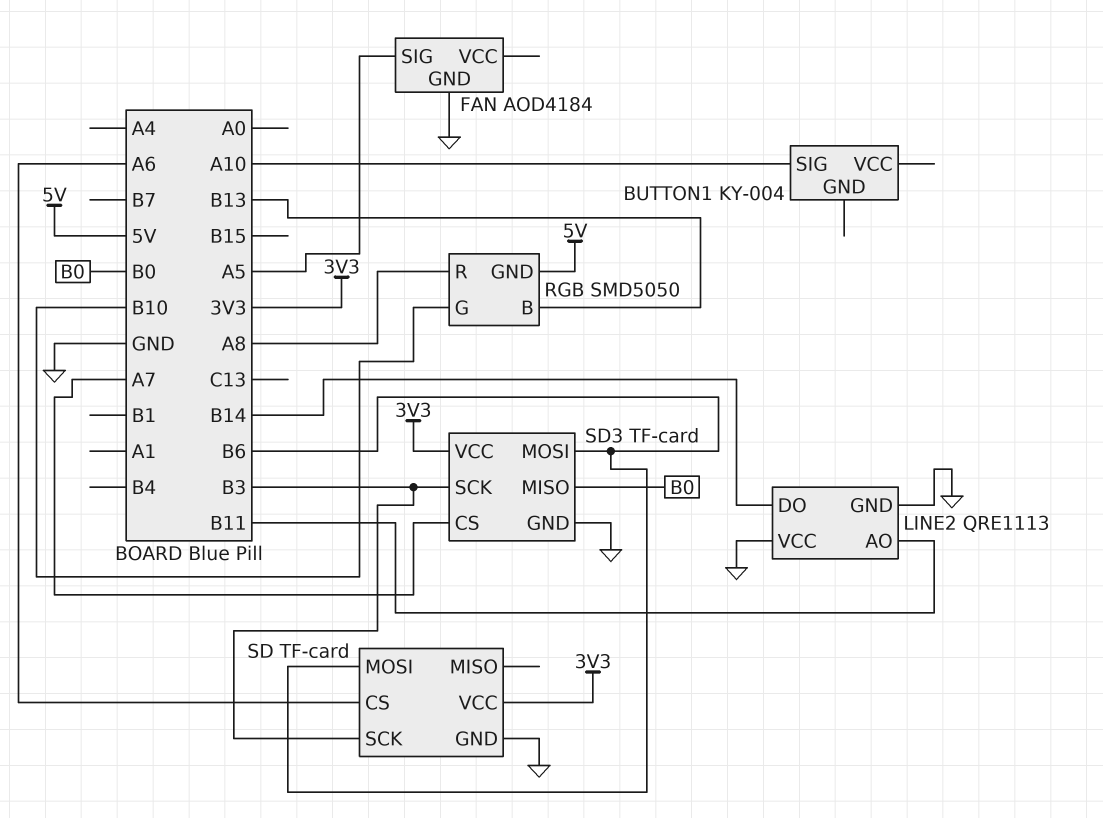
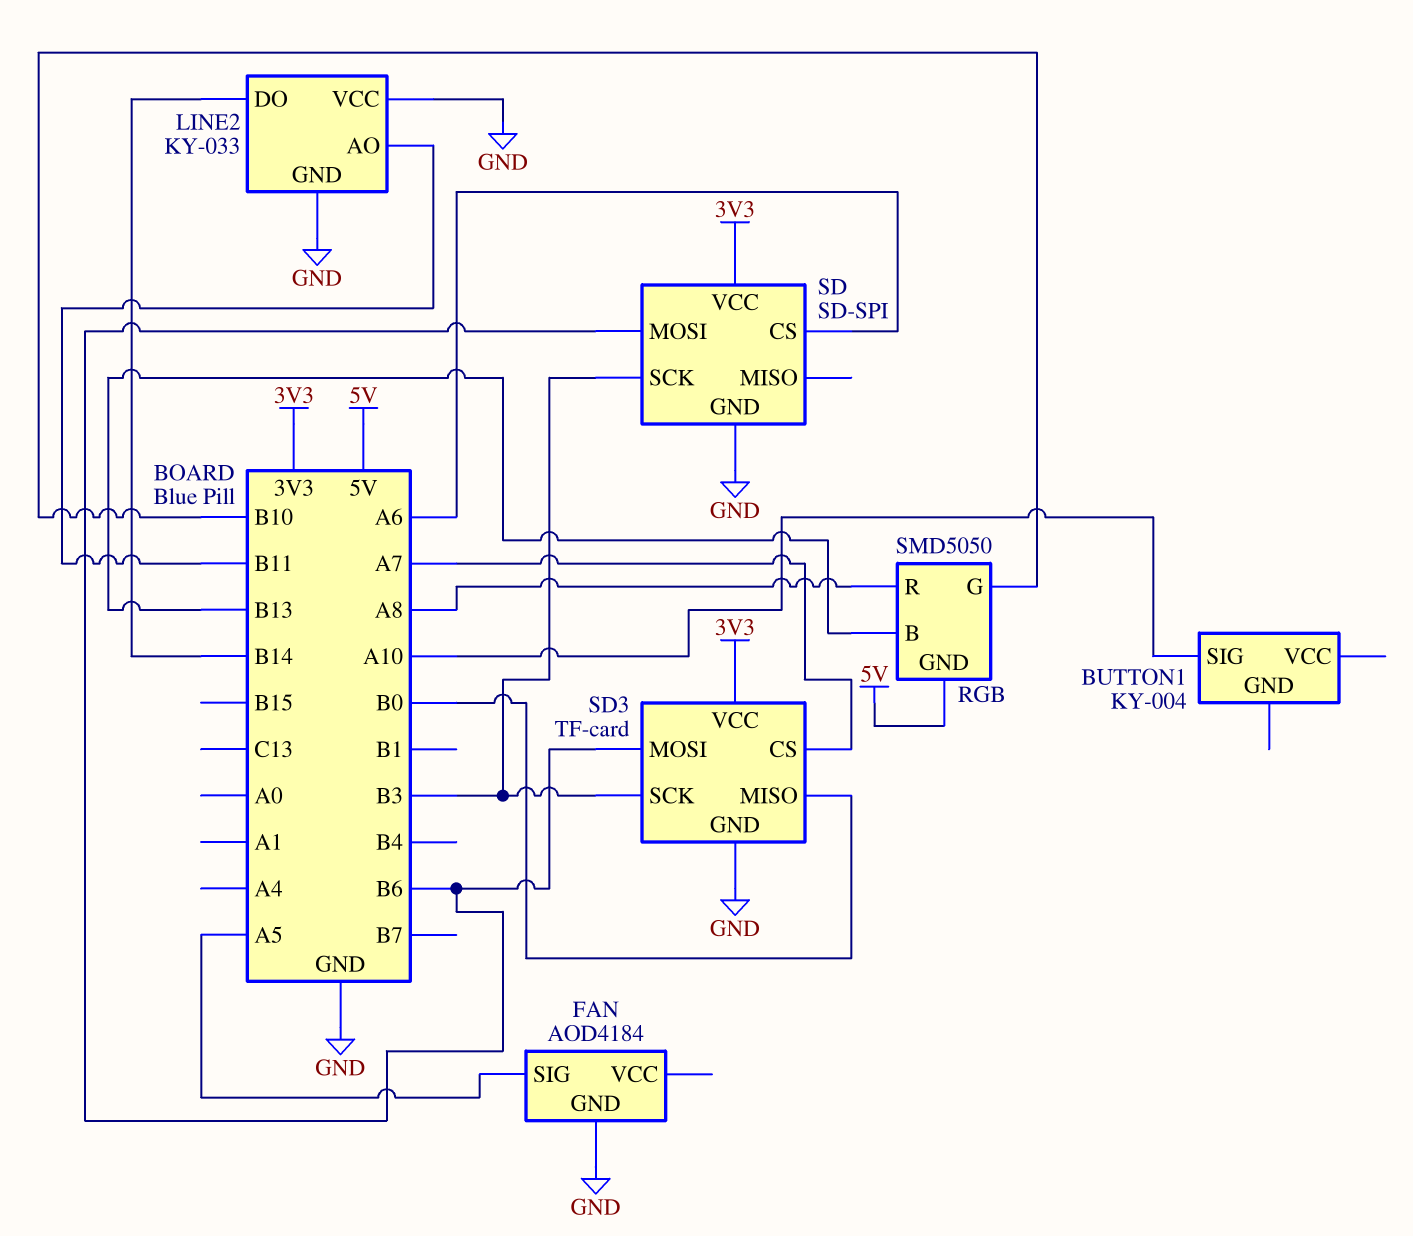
LINE2: QRE1113 -> KY-033
SD: TF-card -> SD-SPI

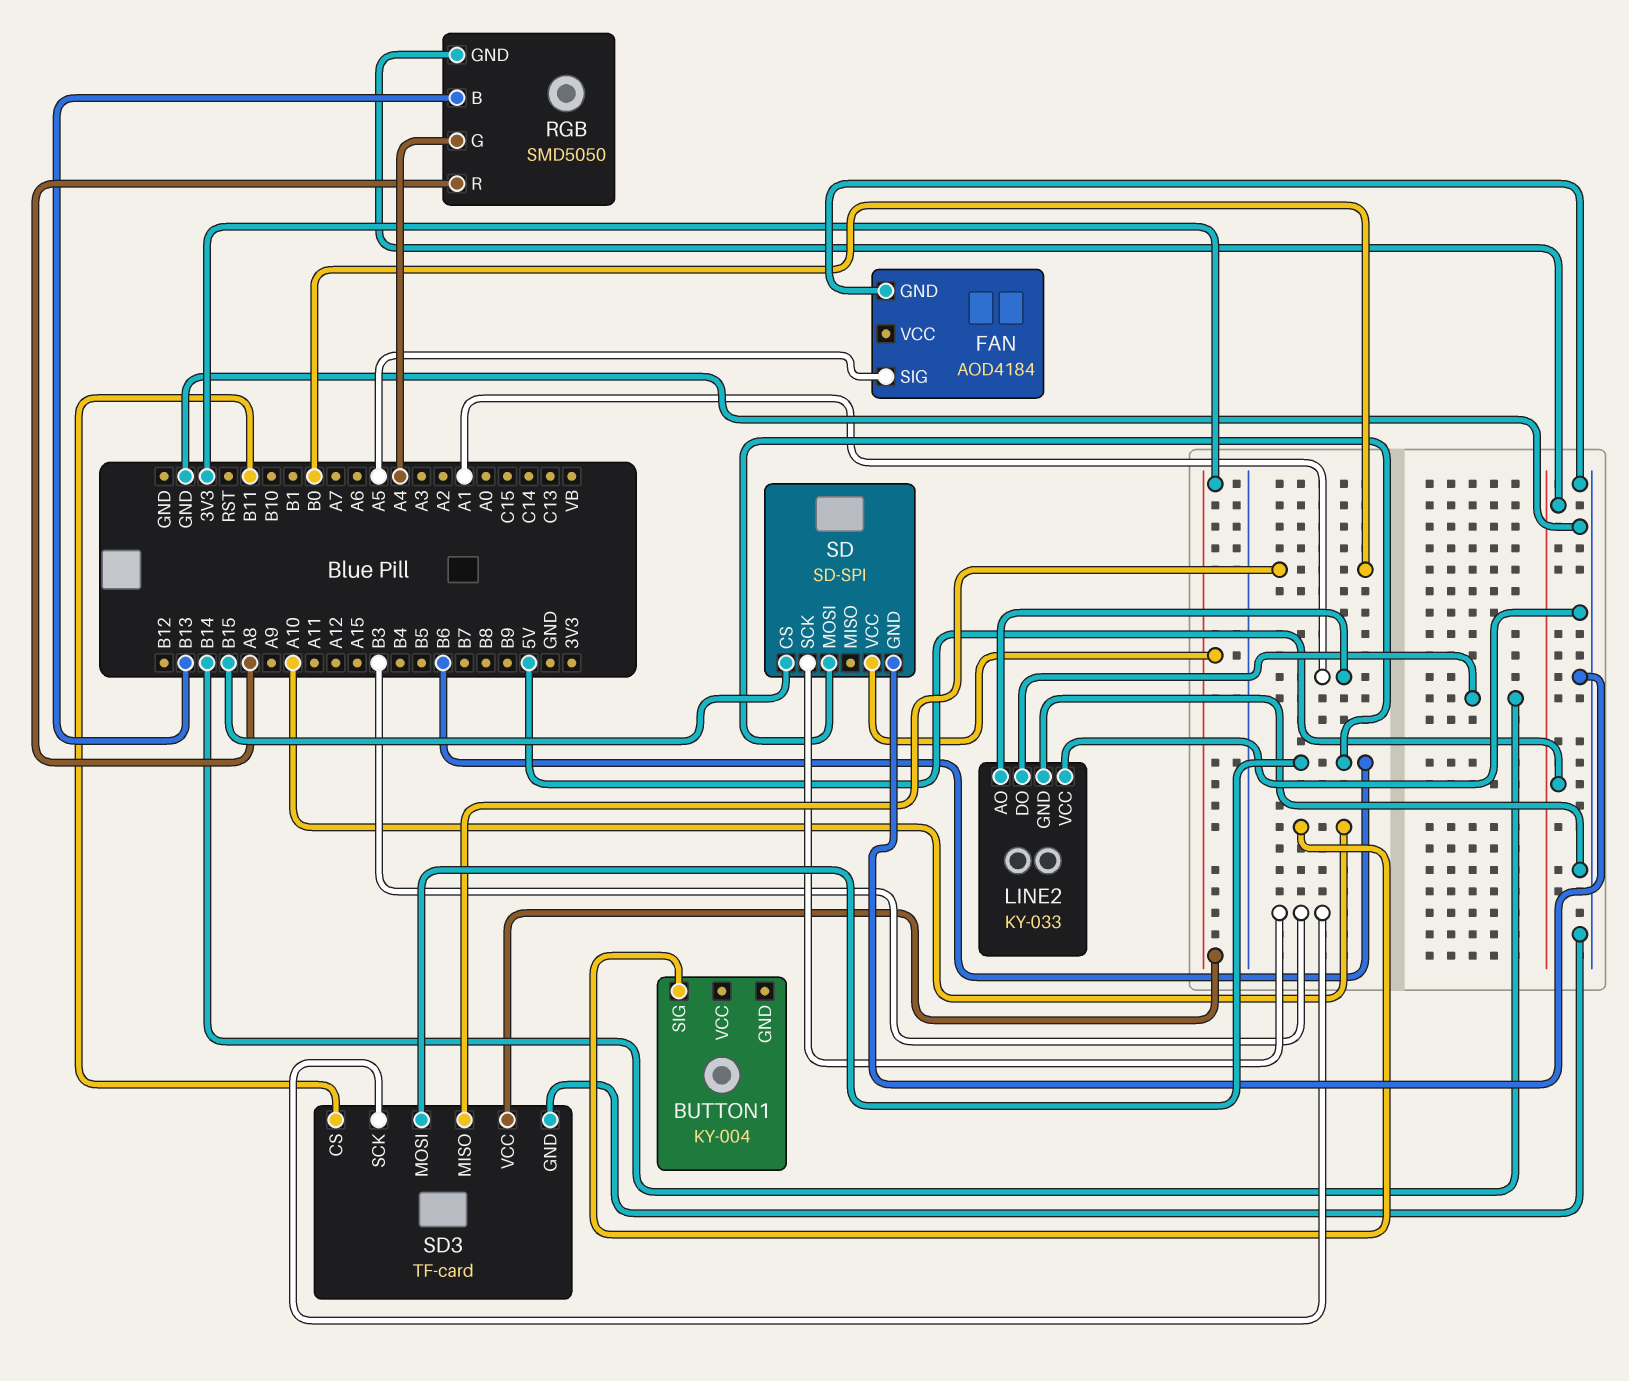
LINE2 pin AO: B11 -> A1
RGB pin G: B10 -> A4
SD pin CS: A6 -> B15
SD3 pin CS: A7 -> B11

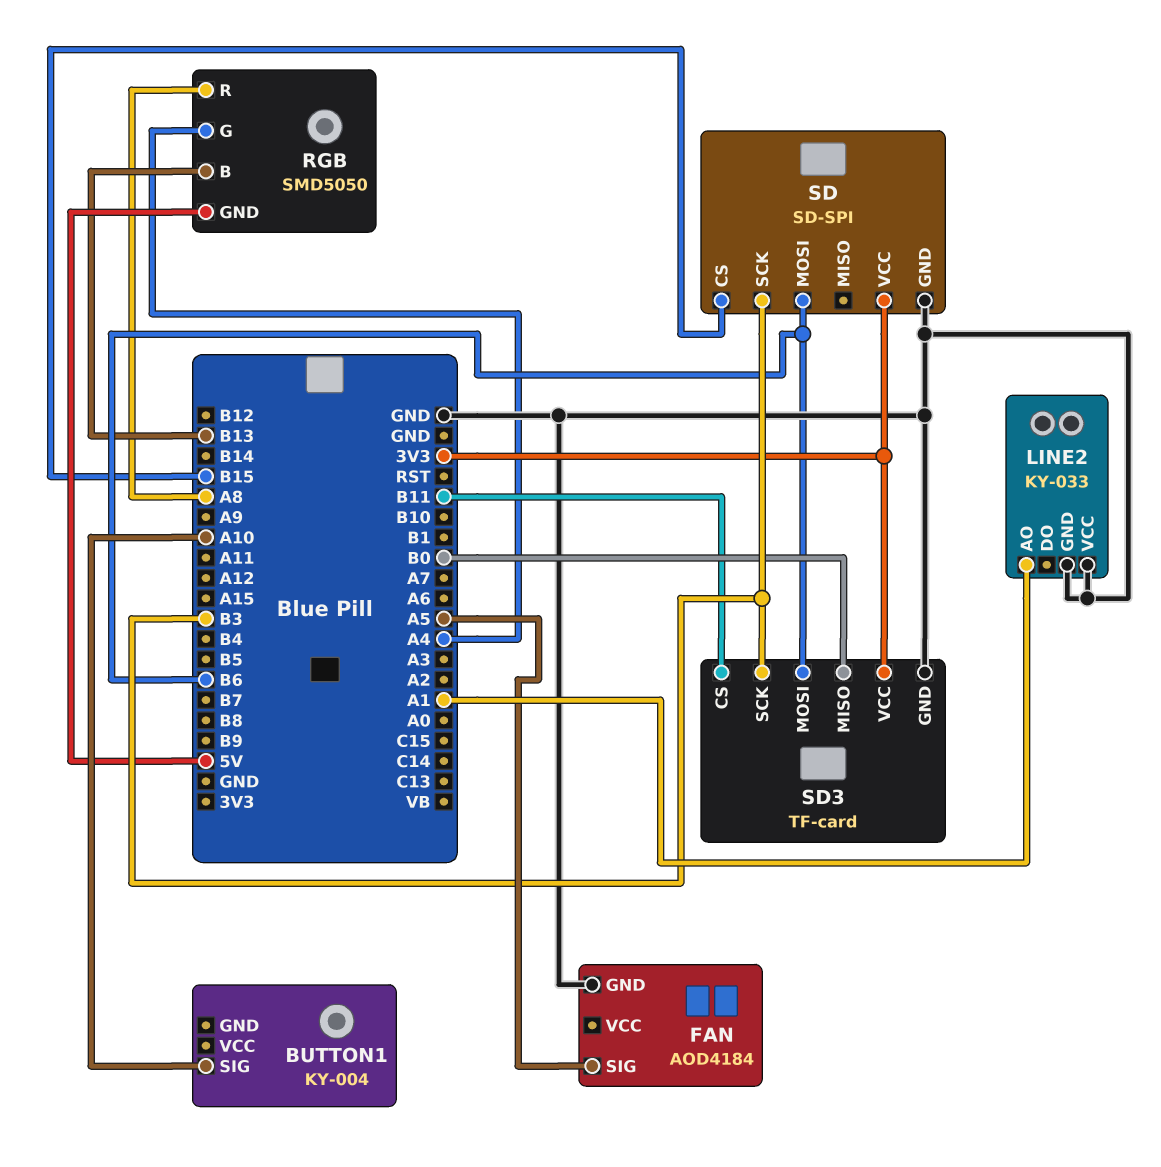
LINE2 pin DO: B14 -> none

